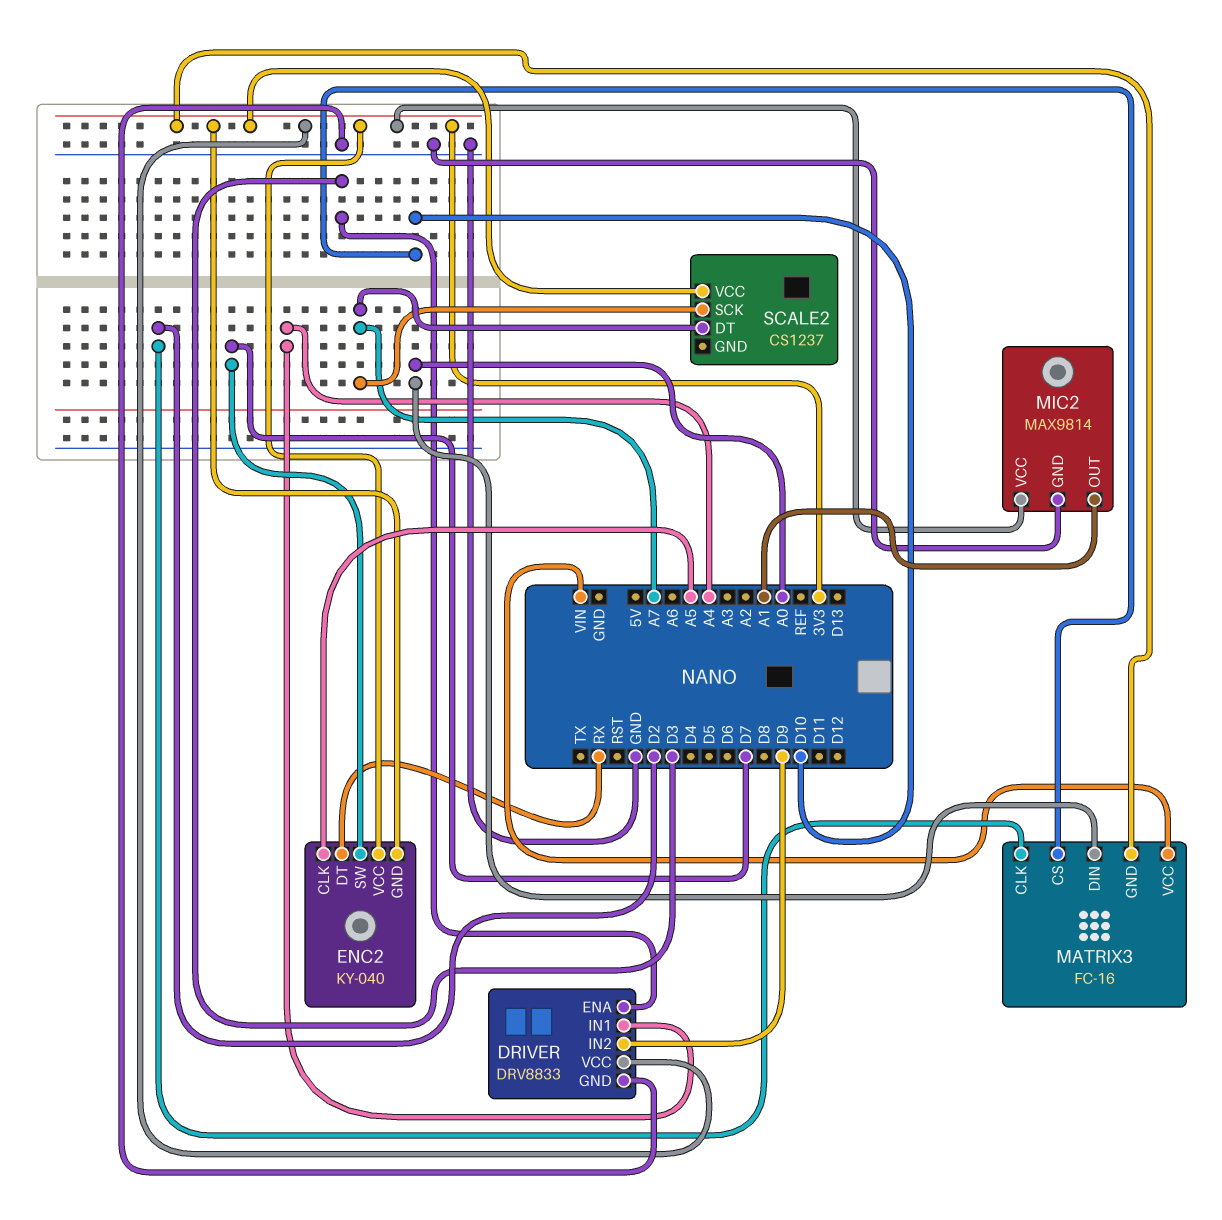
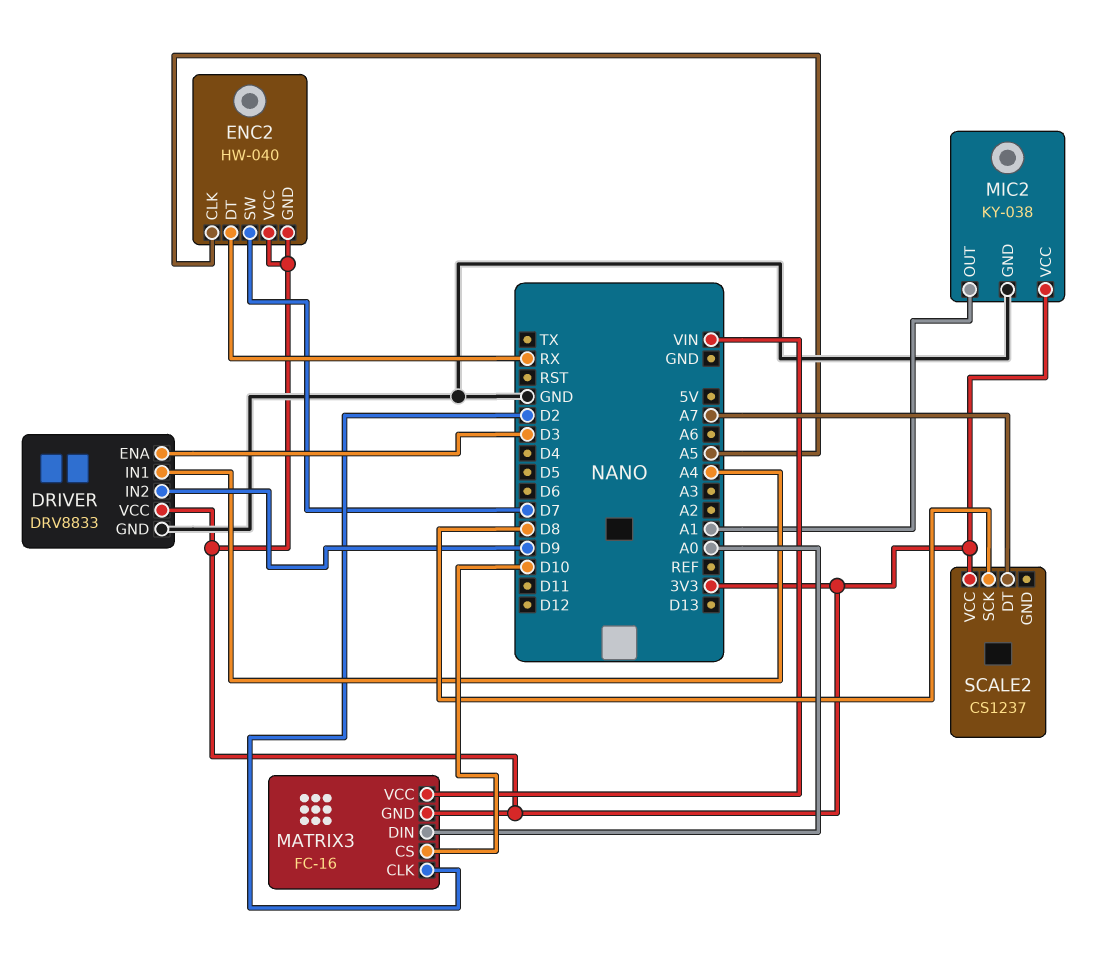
ENC2: KY-040 -> HW-040
MIC2: MAX9814 -> KY-038
SCALE2 pin SCK: A7 -> D8

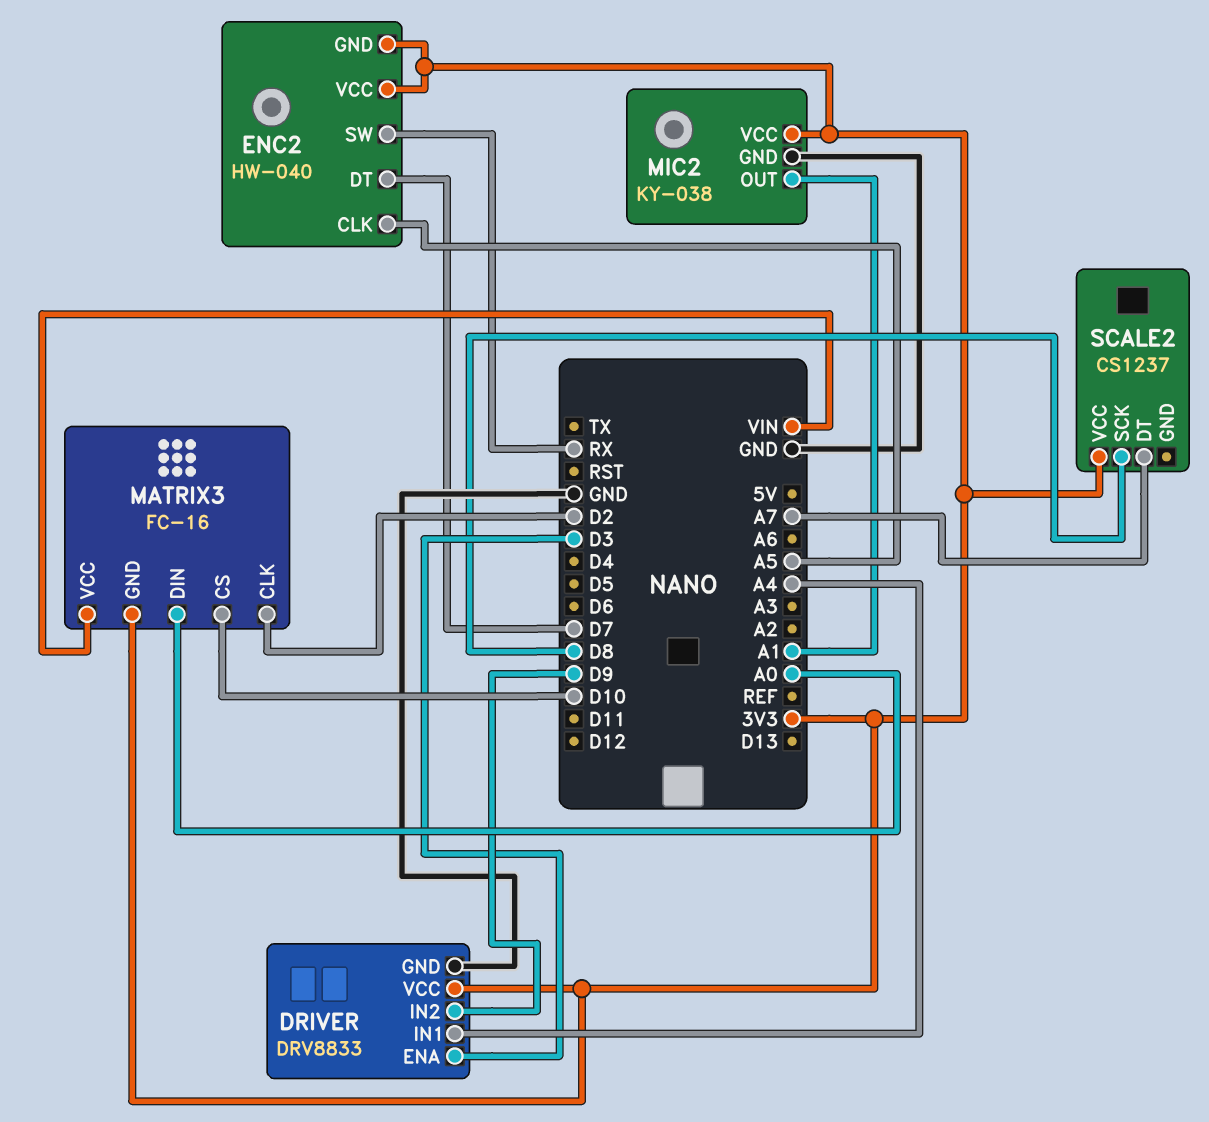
ENC2 pin DT: RX -> D7
ENC2 pin SW: D7 -> RX

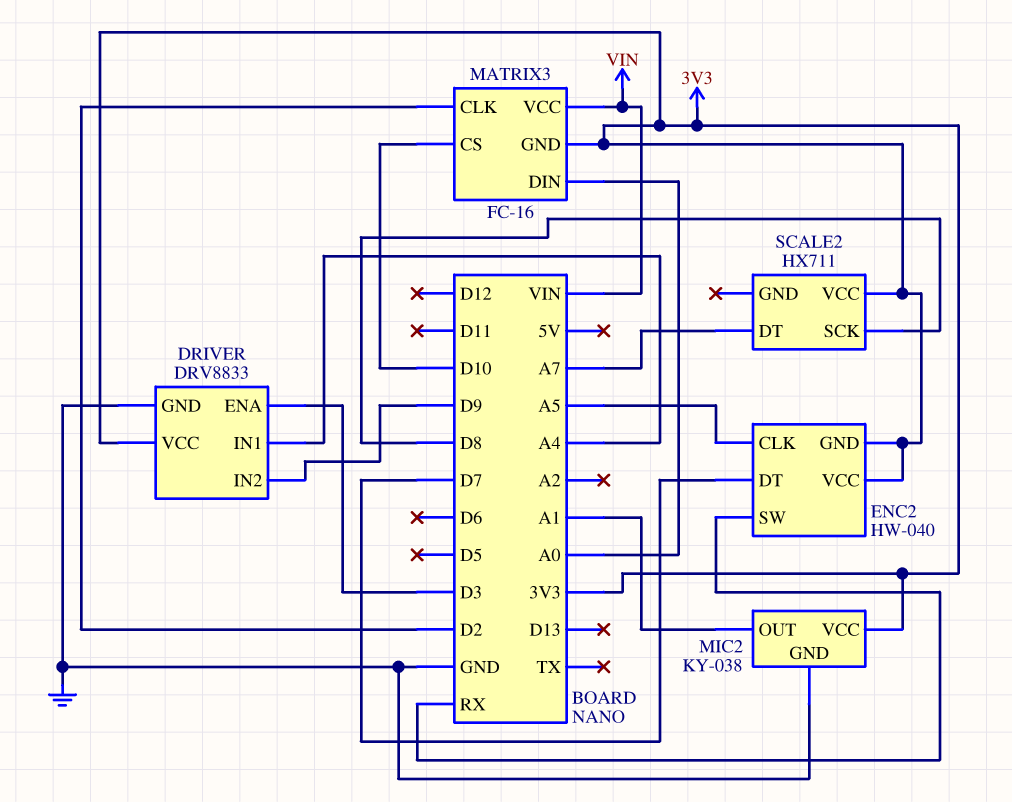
SCALE2: CS1237 -> HX711

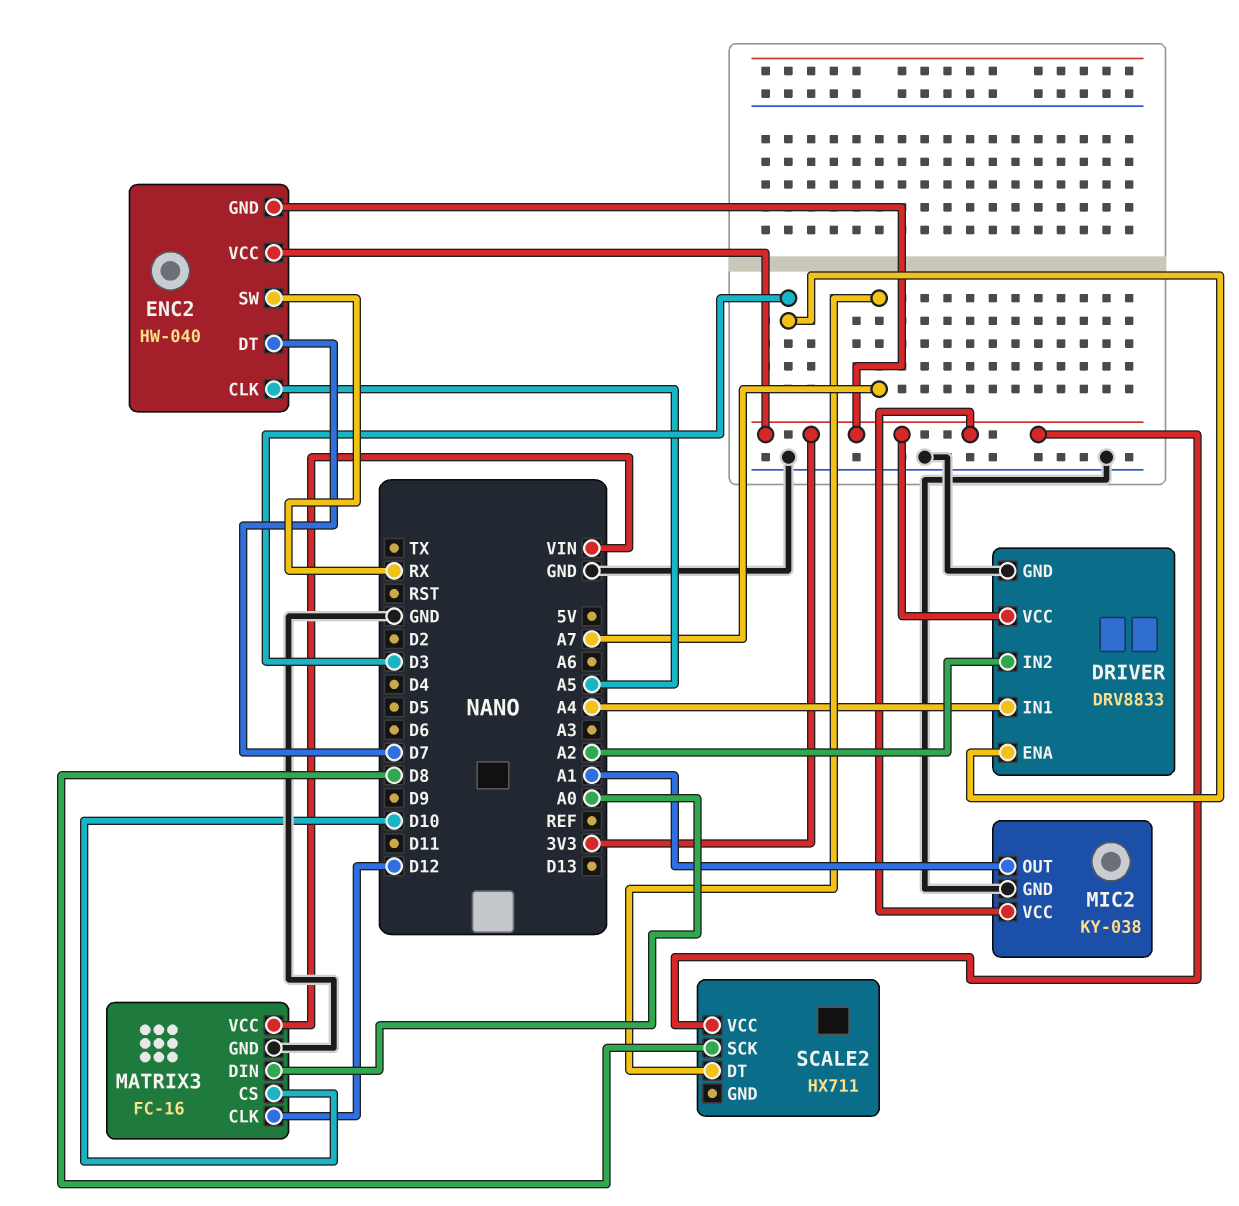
DRIVER pin IN2: D9 -> A2
MATRIX3 pin CLK: D2 -> D12
MATRIX3 pin GND: 3V3 -> GND

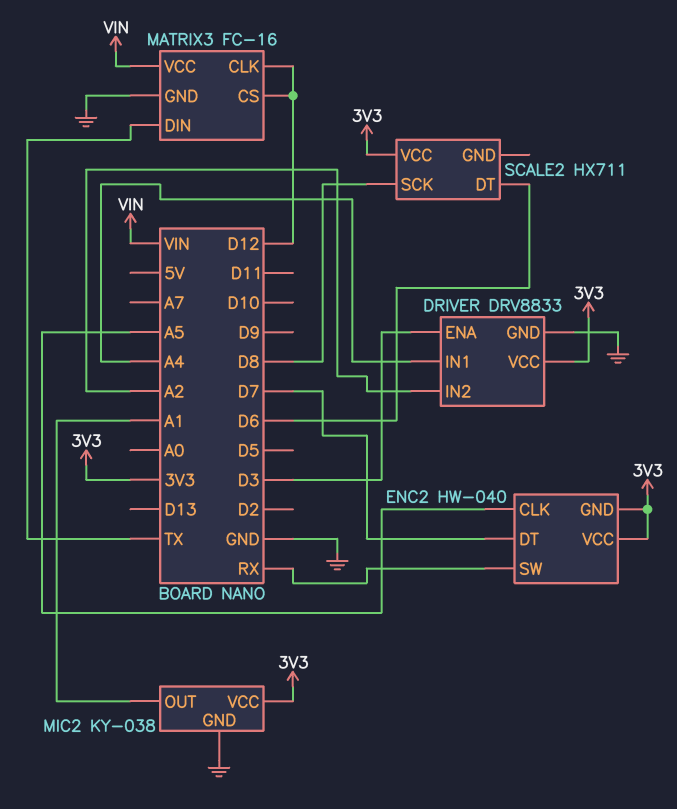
MATRIX3 pin CS: D10 -> D12
MATRIX3 pin DIN: A0 -> TX
SCALE2 pin DT: A7 -> D6

